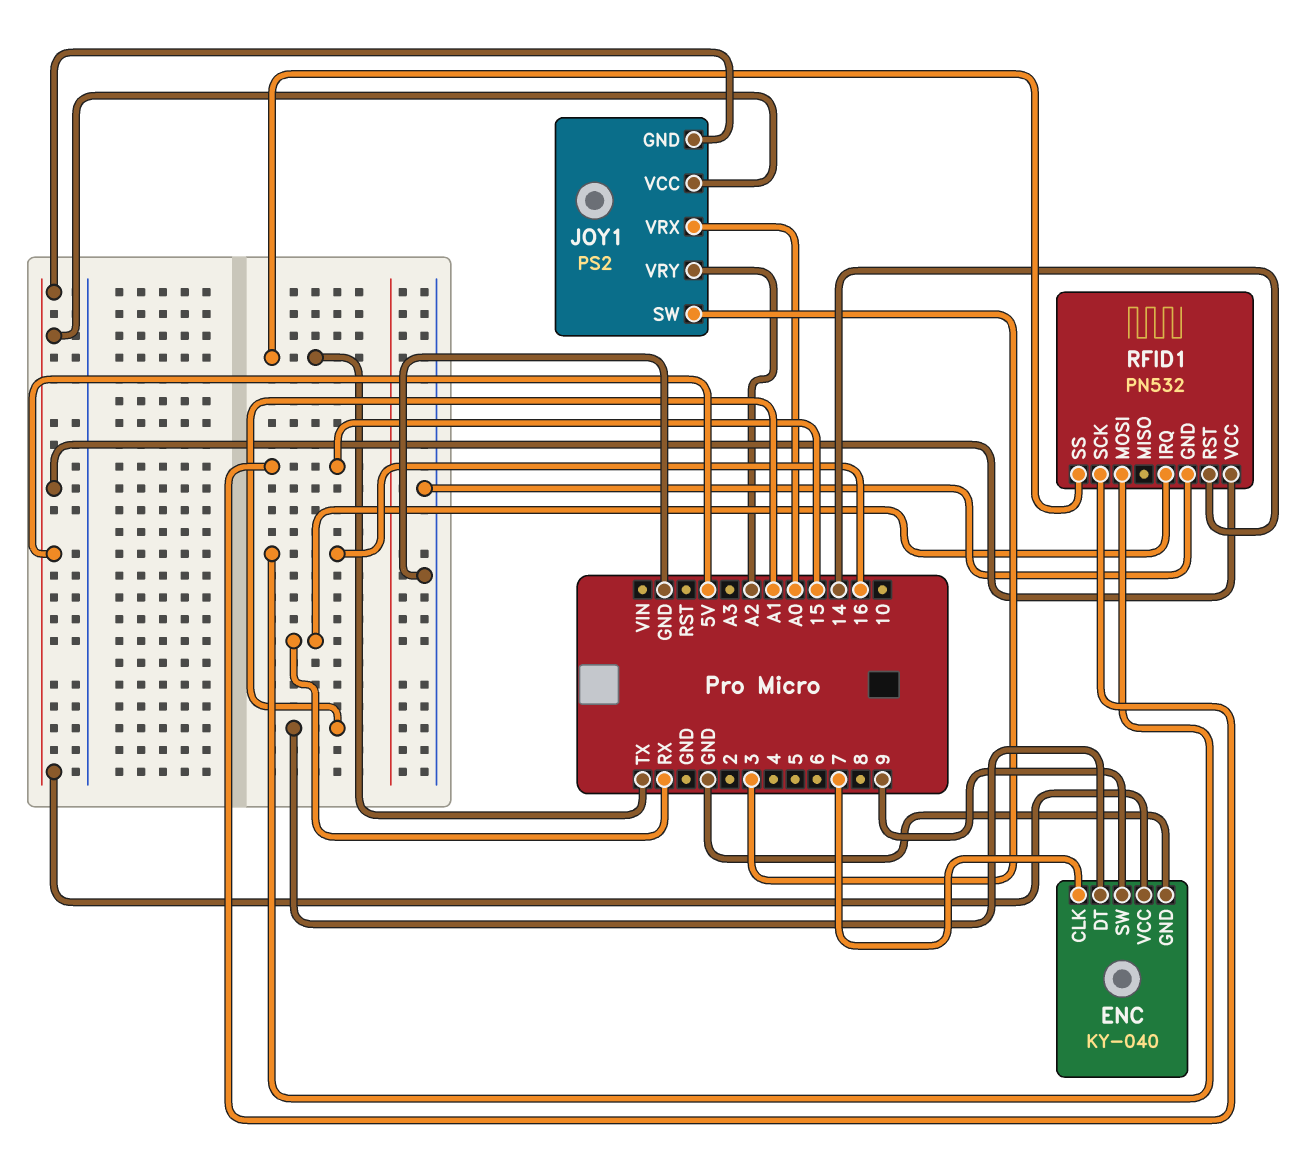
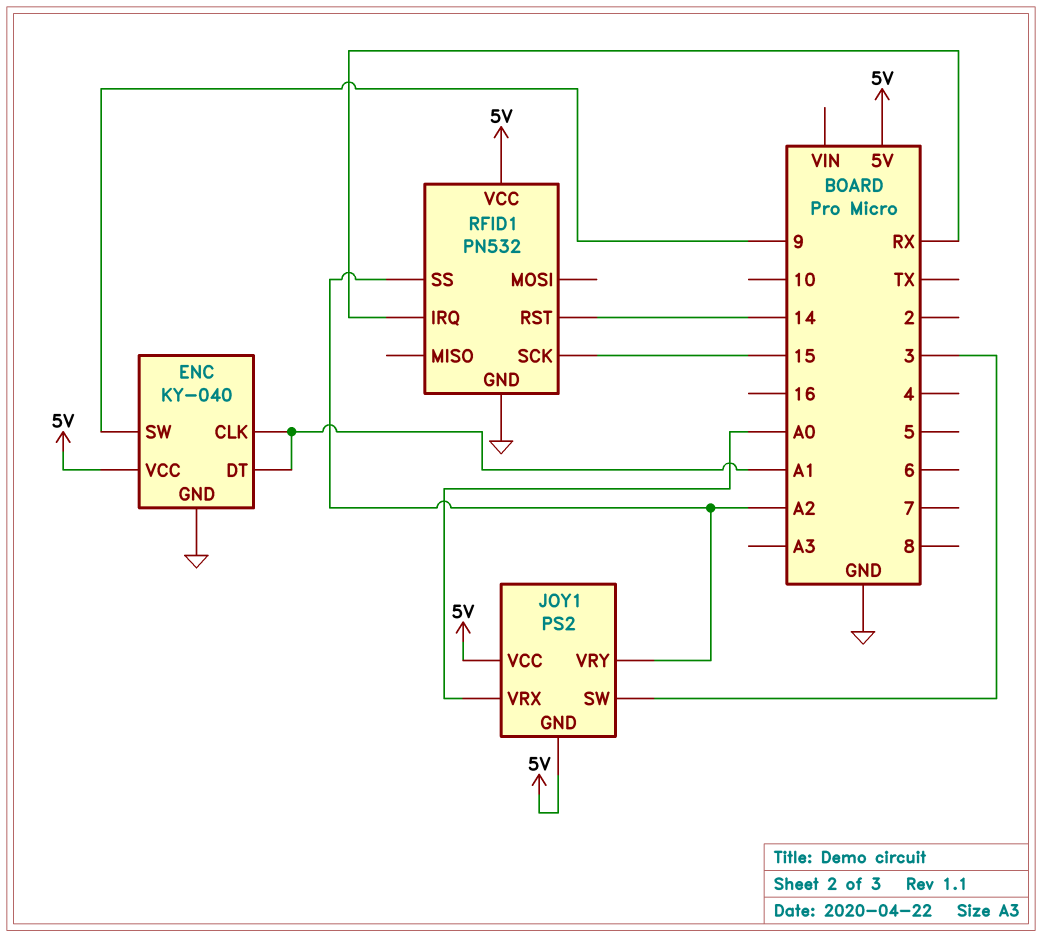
ENC pin CLK: 7 -> A1
RFID1 pin MOSI: 16 -> none
RFID1 pin SS: TX -> A2

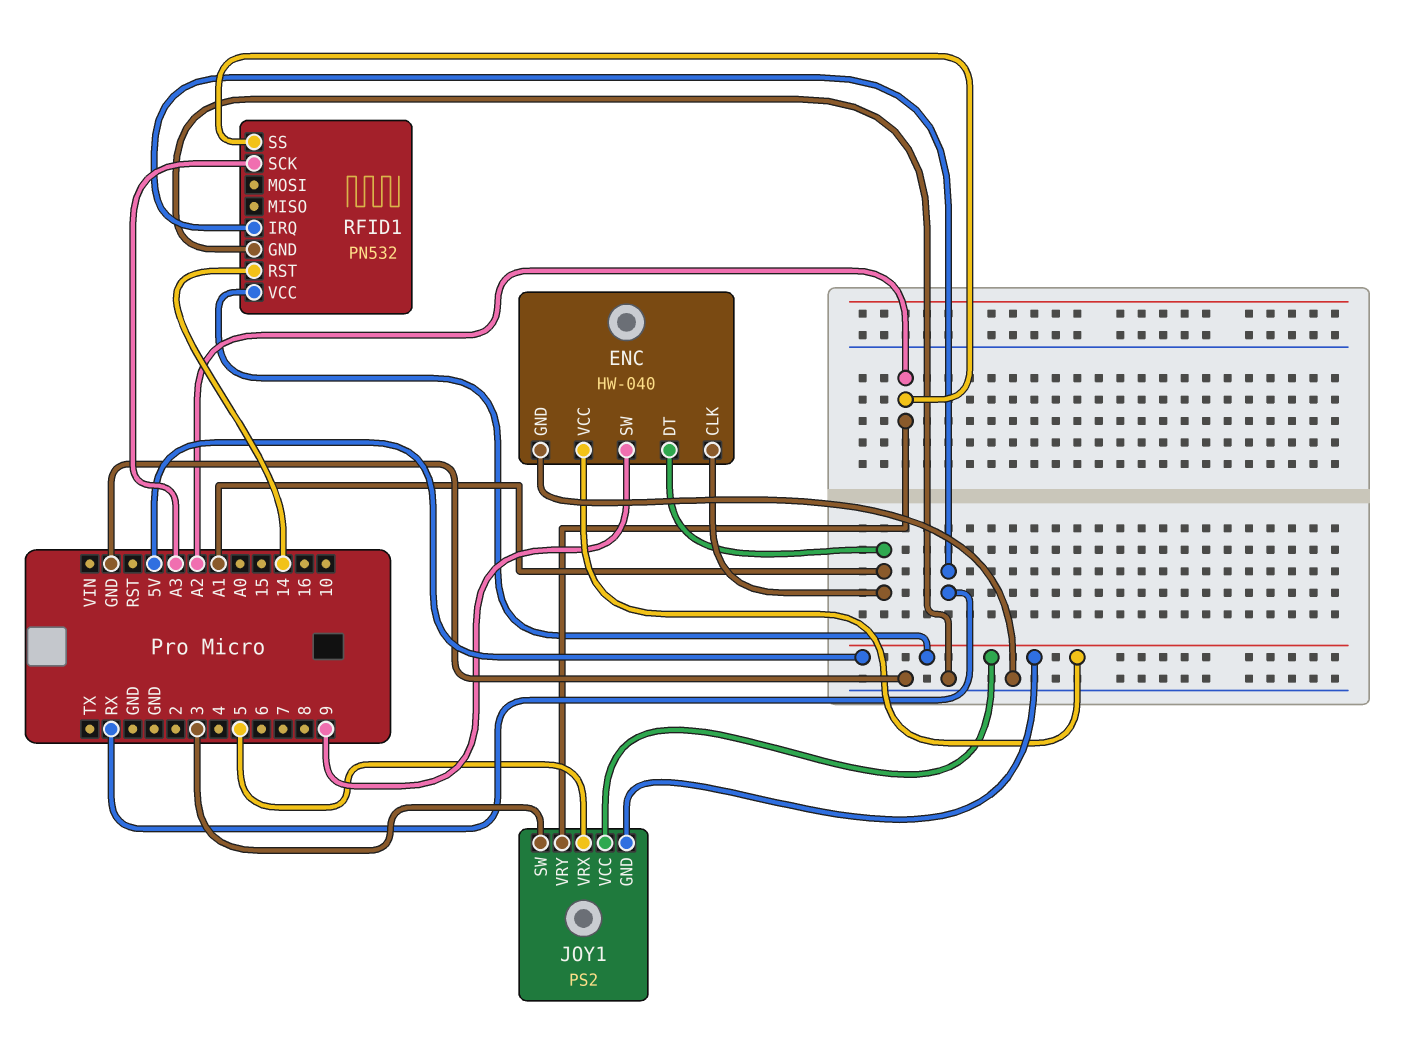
ENC: KY-040 -> HW-040
JOY1 pin VRX: A0 -> 5
RFID1 pin SCK: 15 -> A3

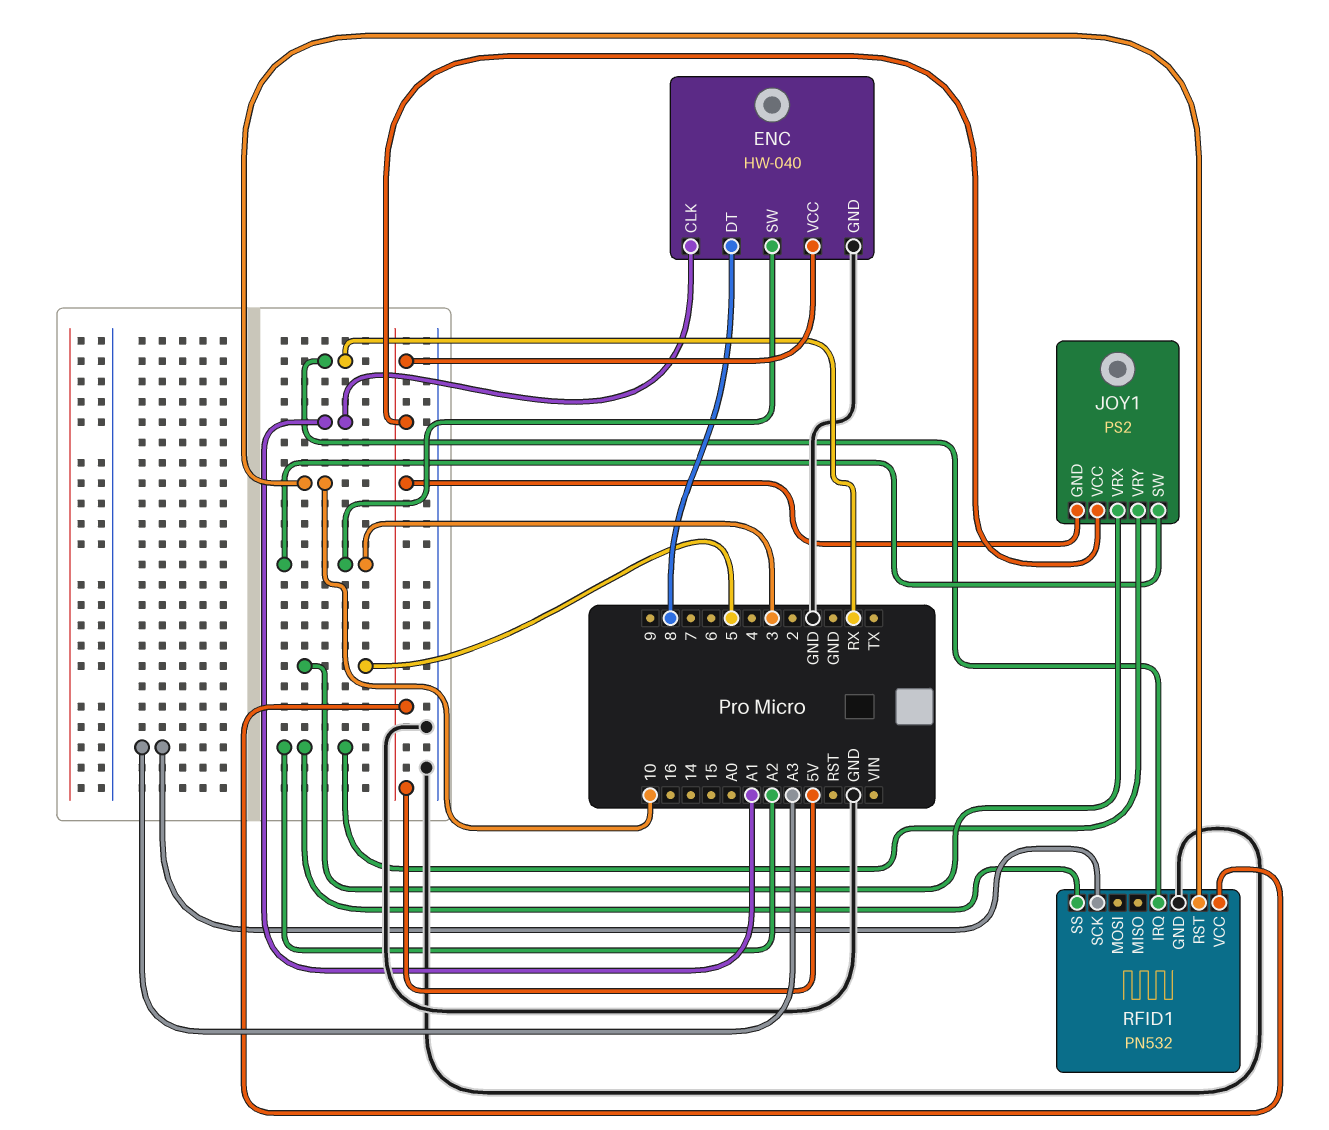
ENC pin DT: A1 -> 8
ENC pin SW: 9 -> 3
RFID1 pin RST: 14 -> 10

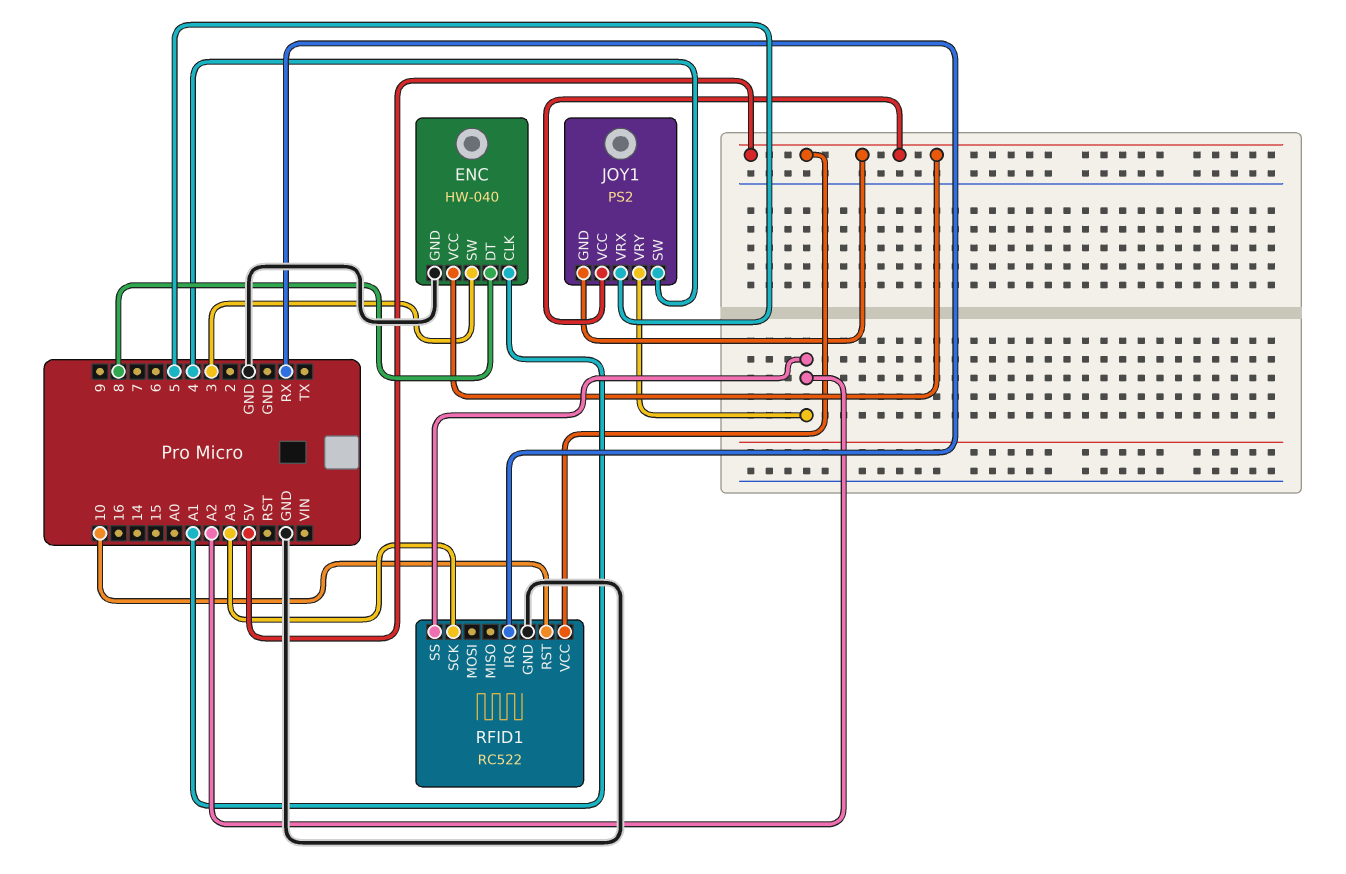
JOY1 pin SW: 3 -> 4
RFID1: PN532 -> RC522

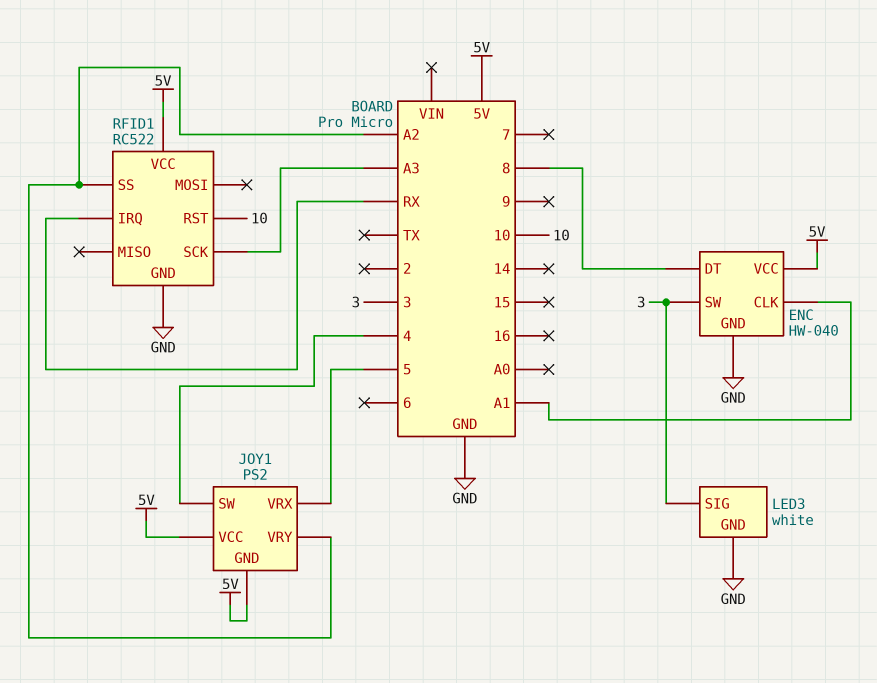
LED3: none -> white
LED3 pin GND: none -> GND
LED3 pin SIG: none -> 3

